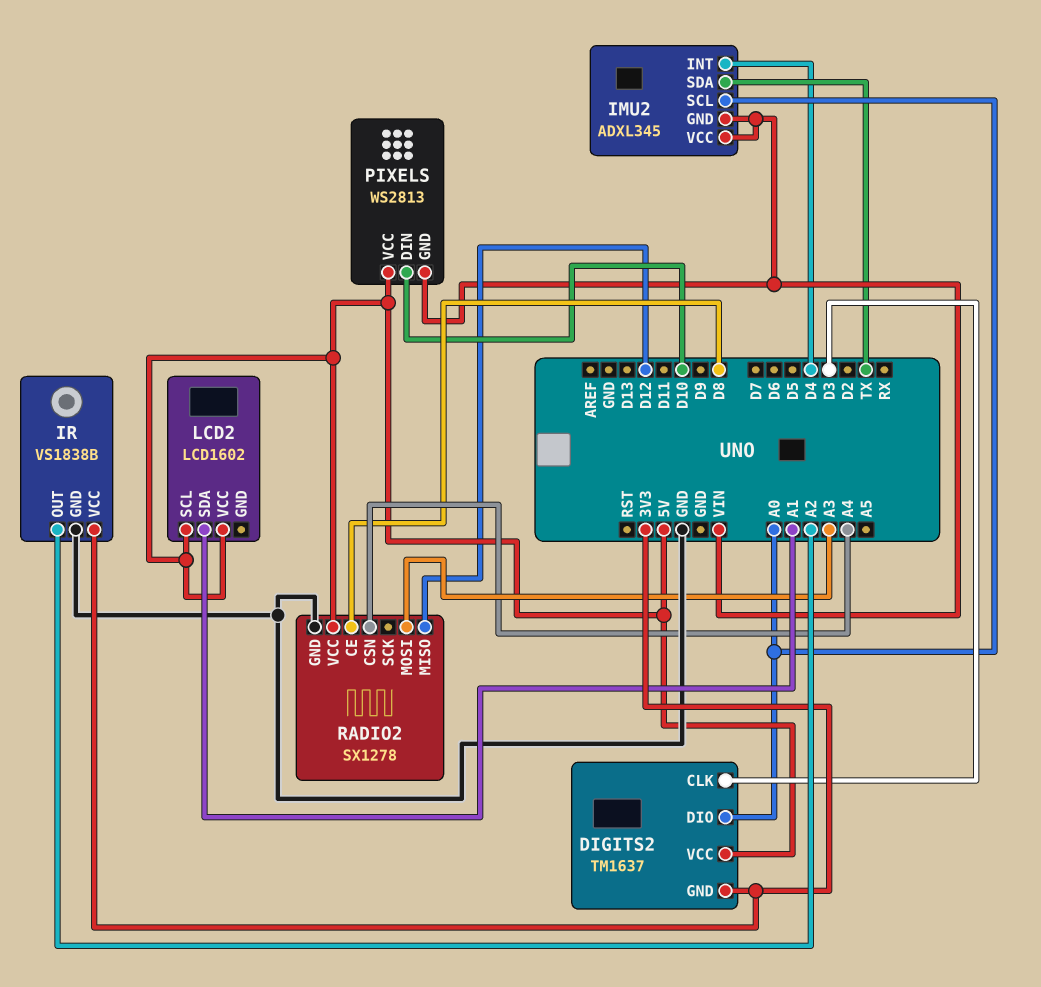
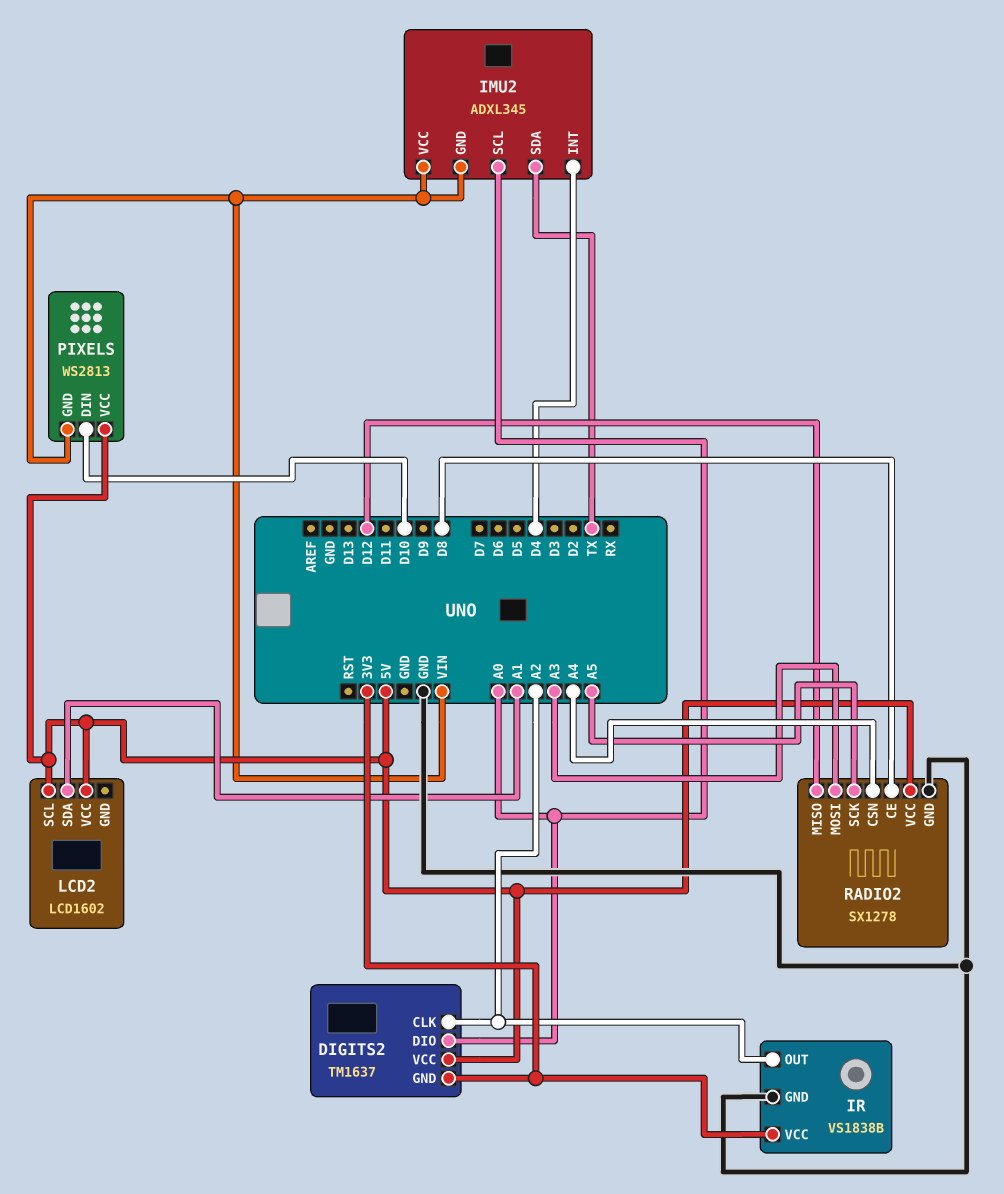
DIGITS2 pin CLK: D3 -> A2
RADIO2 pin SCK: none -> A5

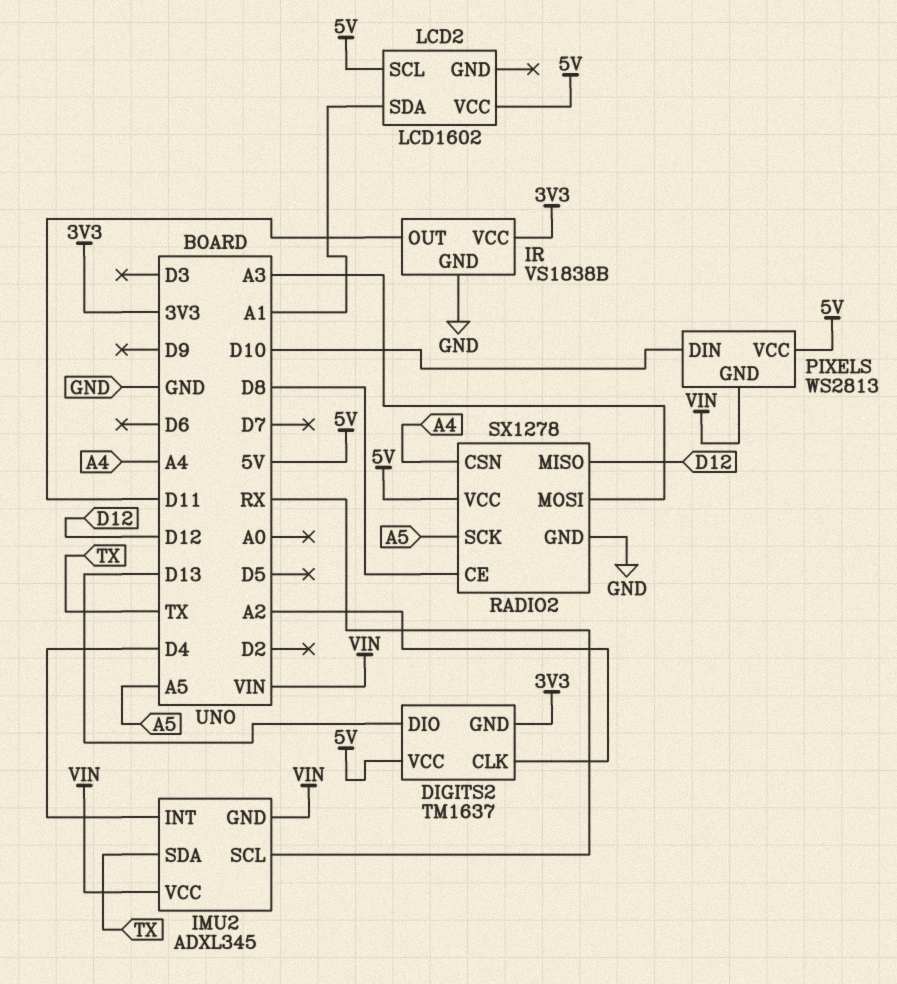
DIGITS2 pin DIO: A0 -> D13
IMU2 pin SCL: A0 -> RX
IR pin OUT: A2 -> D11

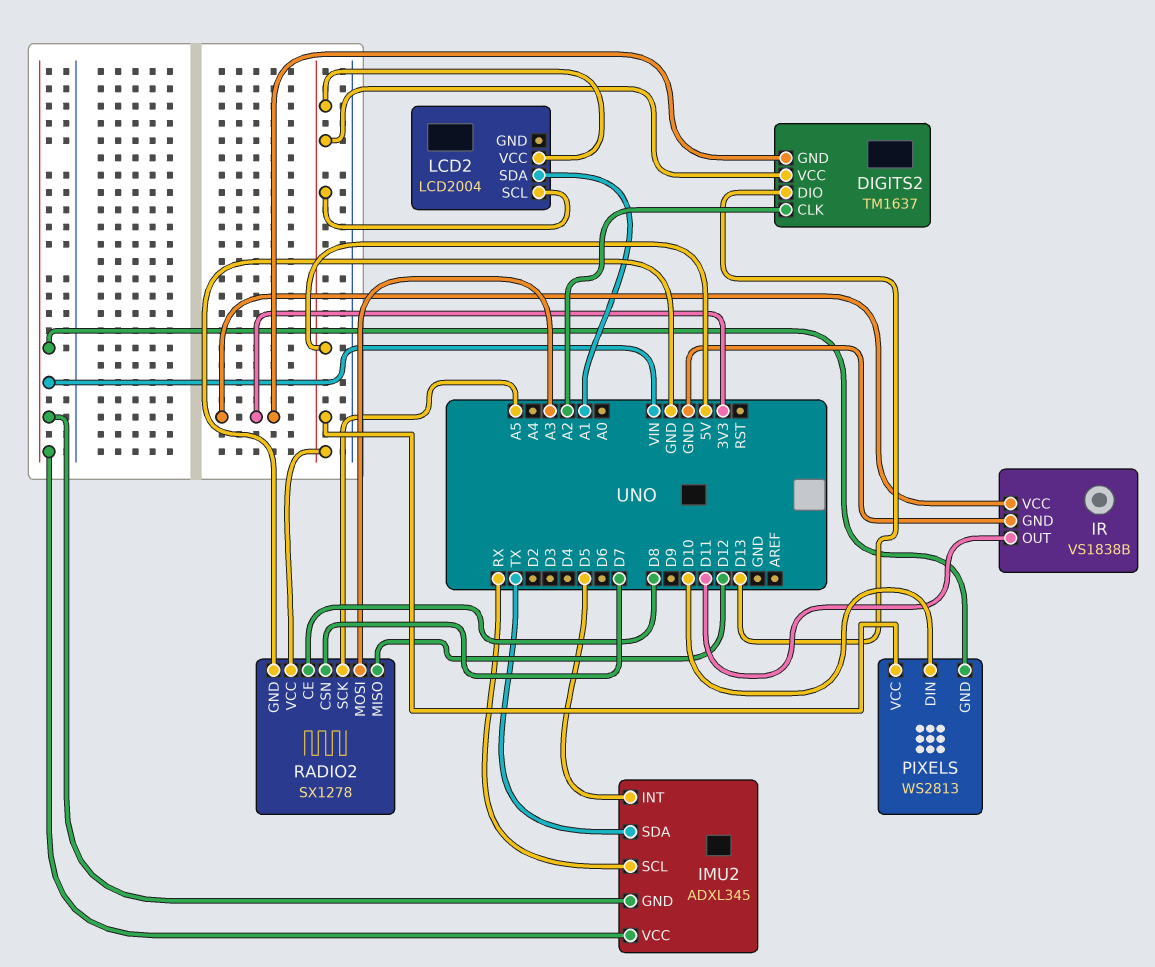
IMU2 pin INT: D4 -> D5
LCD2: LCD1602 -> LCD2004
RADIO2 pin CSN: A4 -> D7

